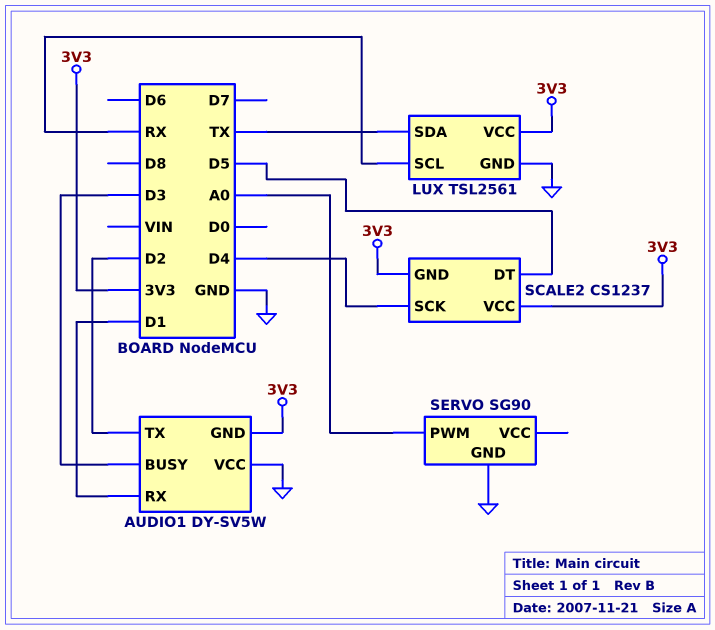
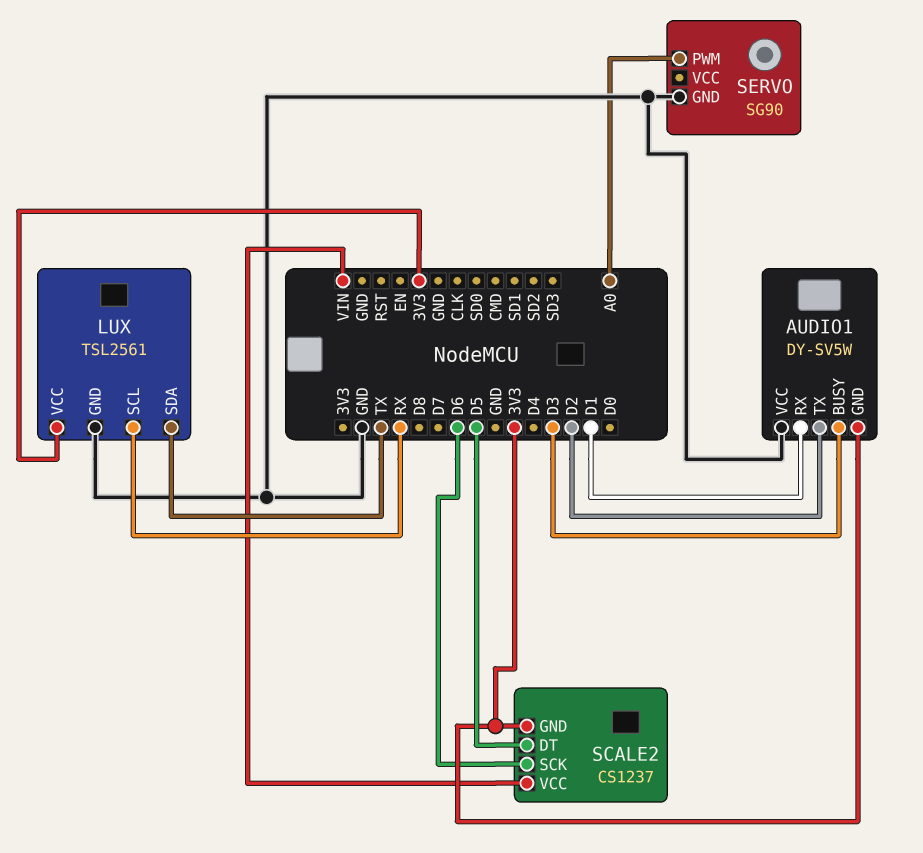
SCALE2 pin SCK: D4 -> D6
SCALE2 pin VCC: 3V3 -> VIN

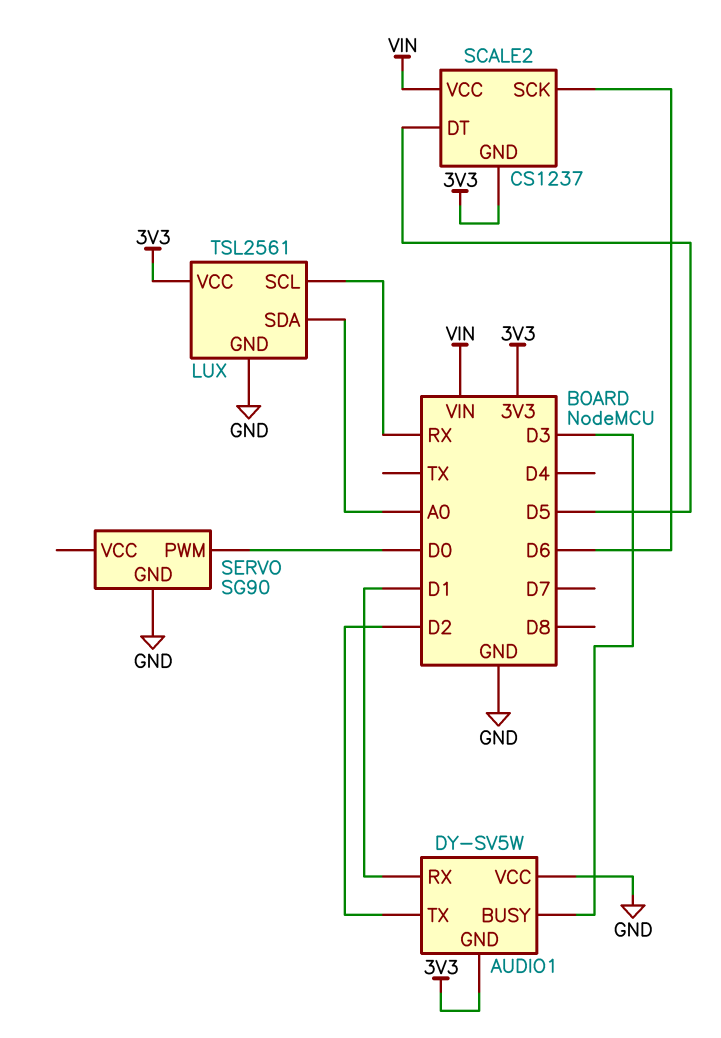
LUX pin SDA: TX -> A0
SERVO pin PWM: A0 -> D0

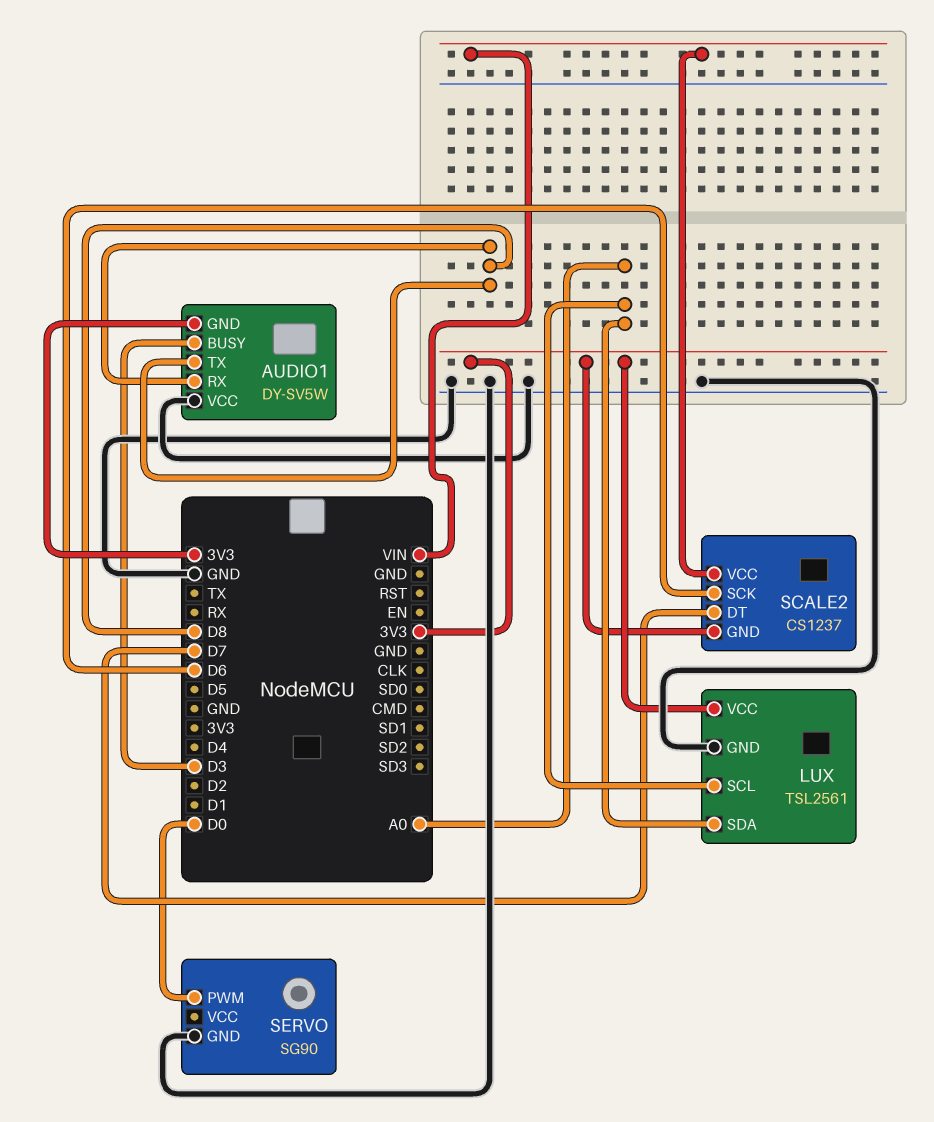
AUDIO1 pin RX: D1 -> D8
AUDIO1 pin TX: D2 -> D8
LUX pin SCL: RX -> A0
SCALE2 pin DT: D5 -> D7

